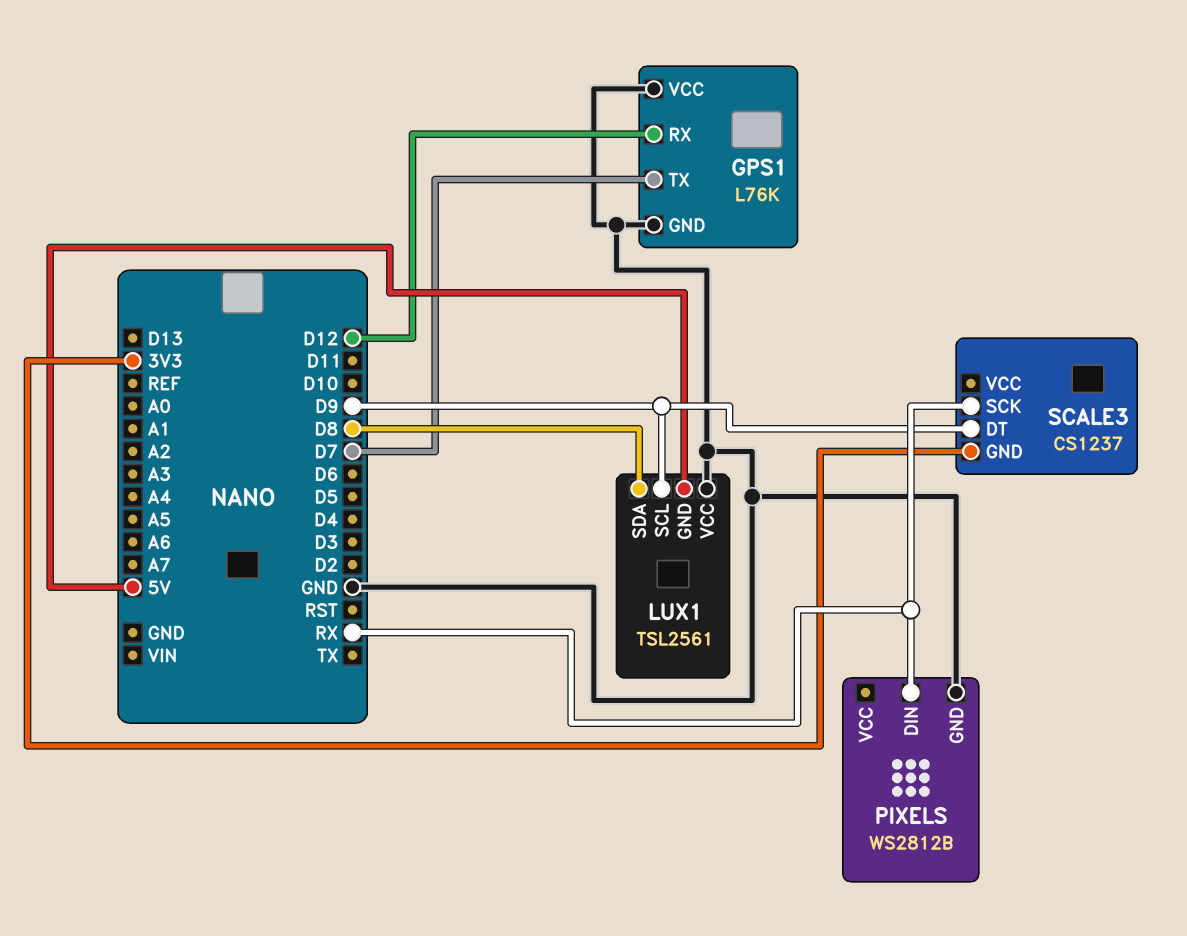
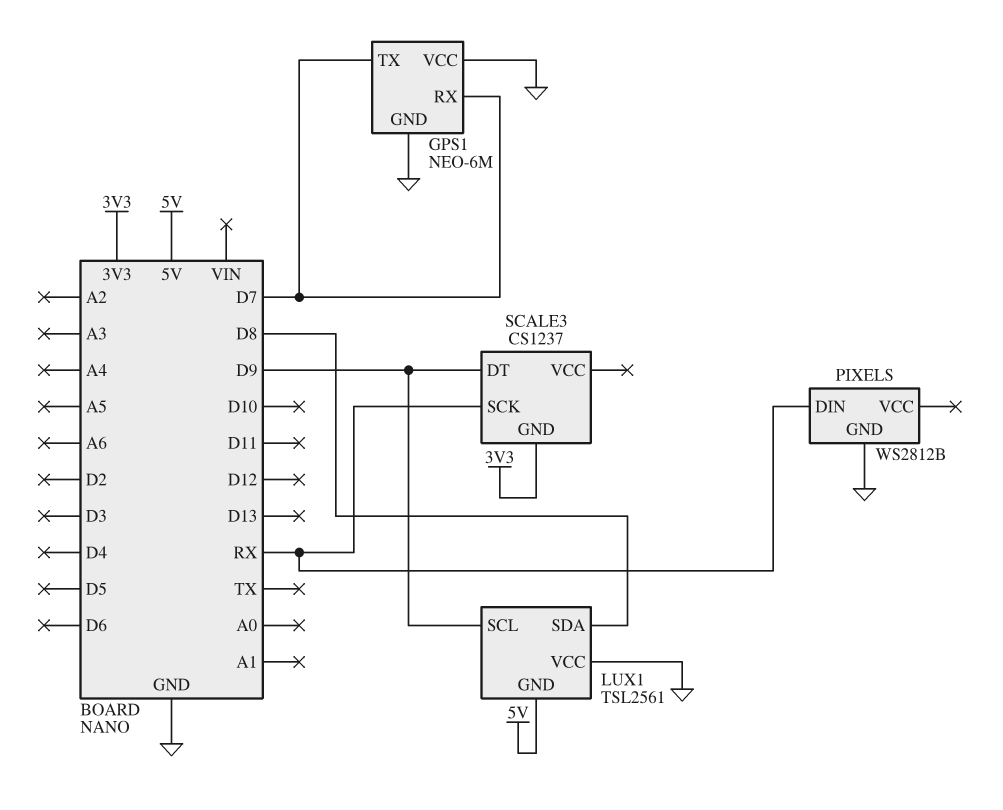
GPS1: L76K -> NEO-6M
GPS1 pin RX: D12 -> D7

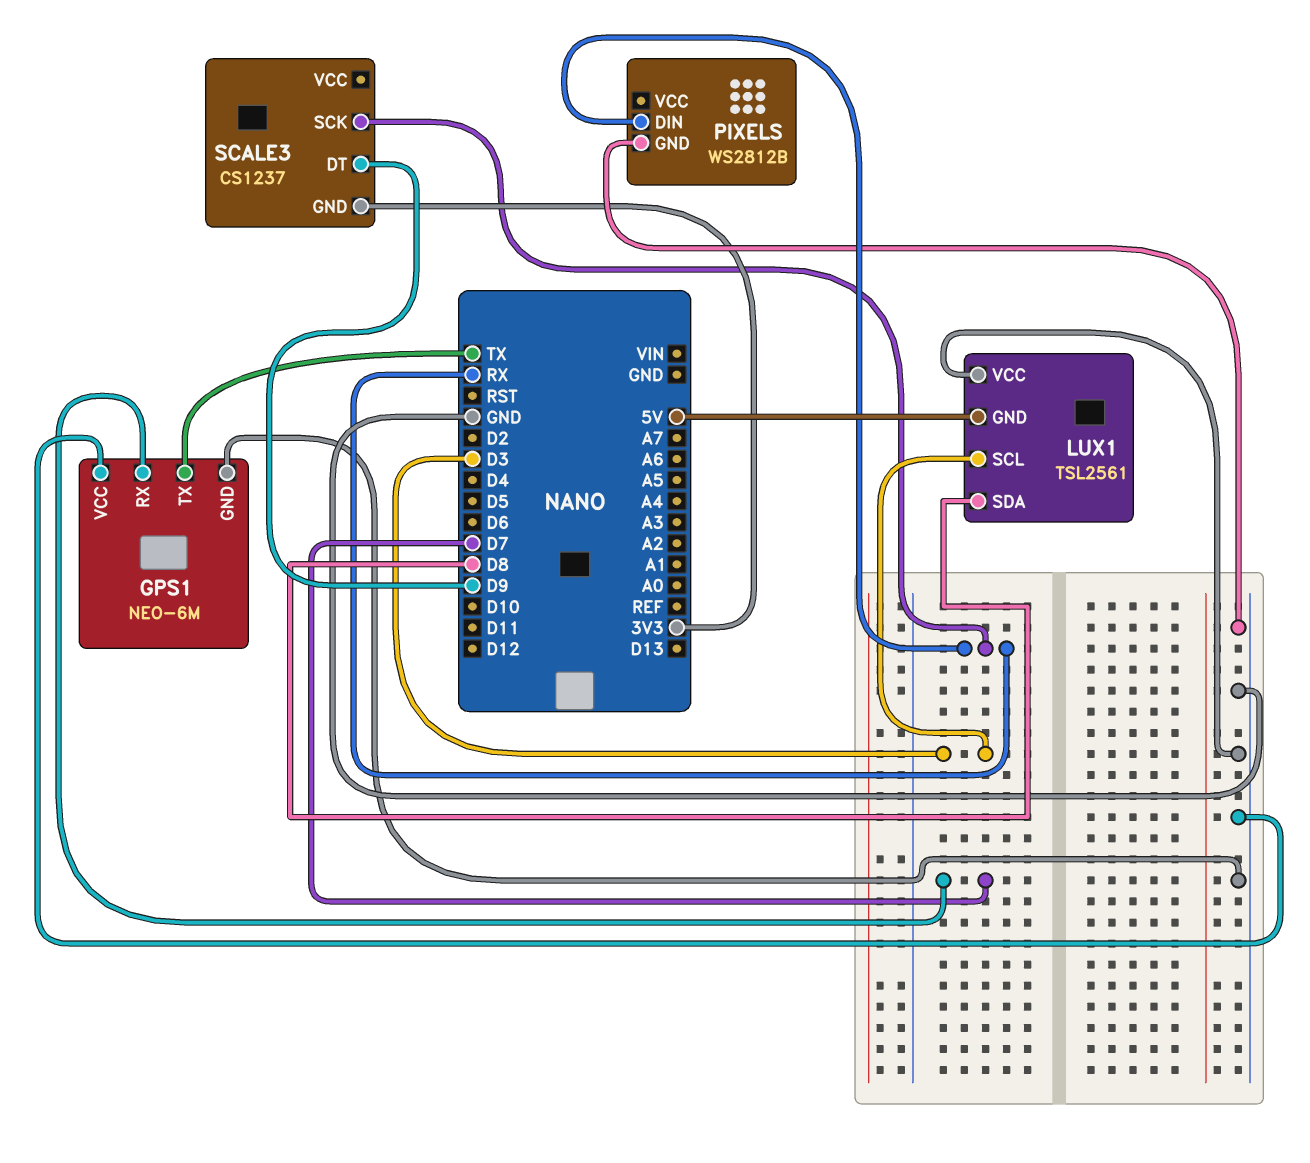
GPS1 pin TX: D7 -> TX
LUX1 pin SCL: D9 -> D3

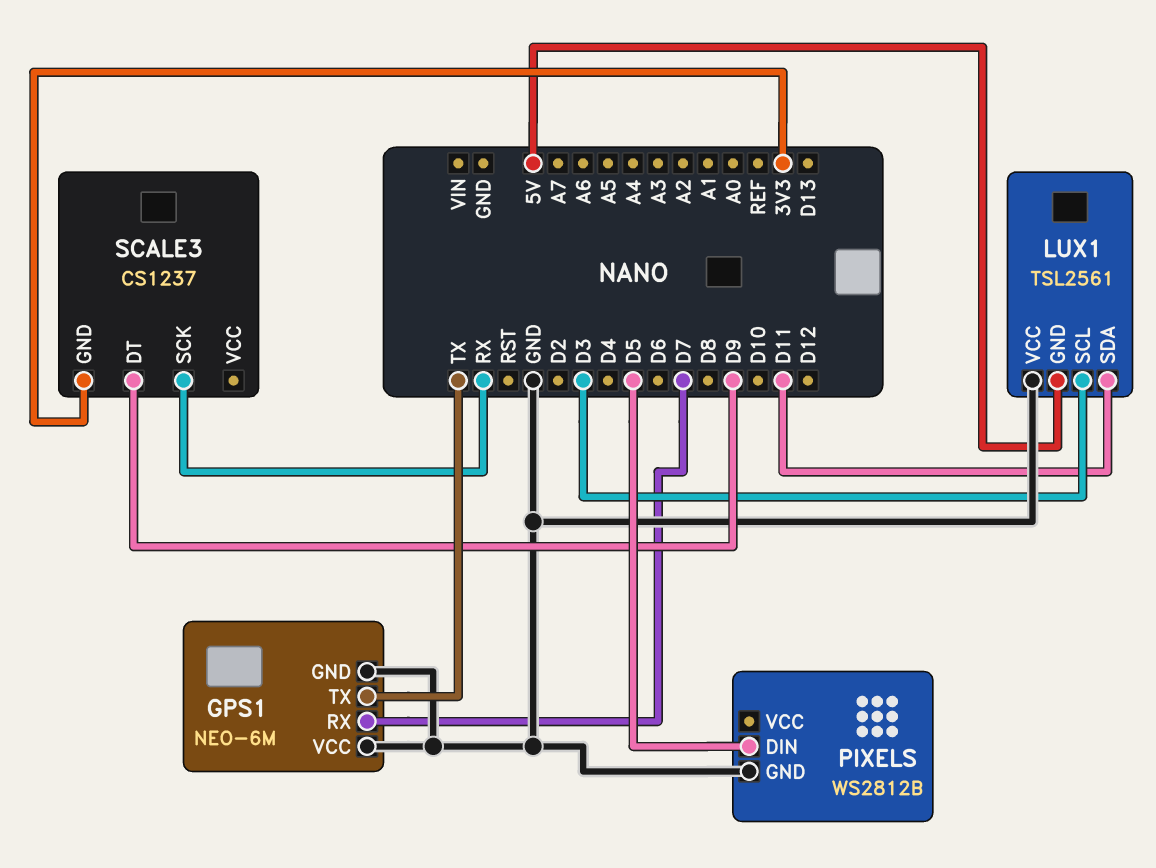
LUX1 pin SDA: D8 -> D11
PIXELS pin DIN: RX -> D5

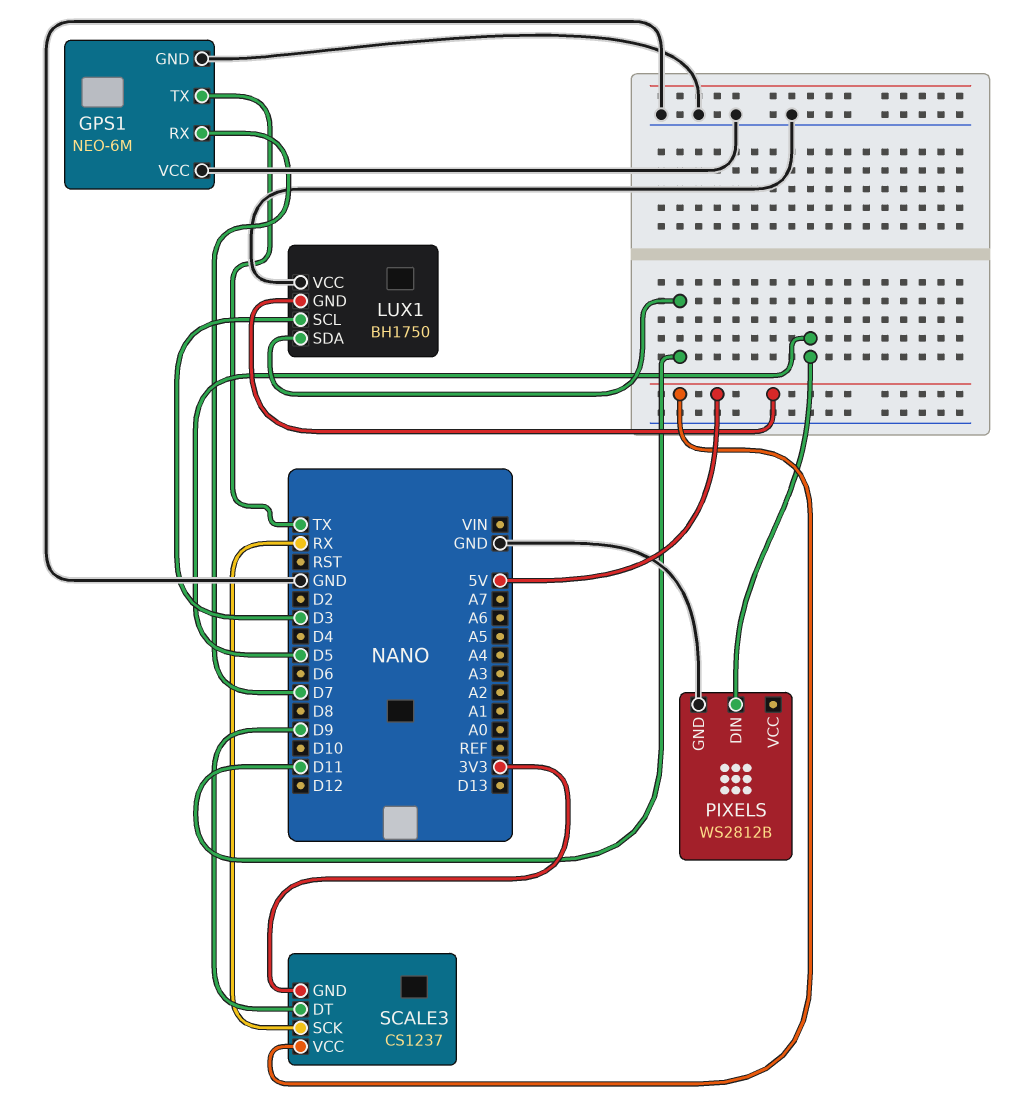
LUX1: TSL2561 -> BH1750
SCALE3 pin VCC: none -> 5V

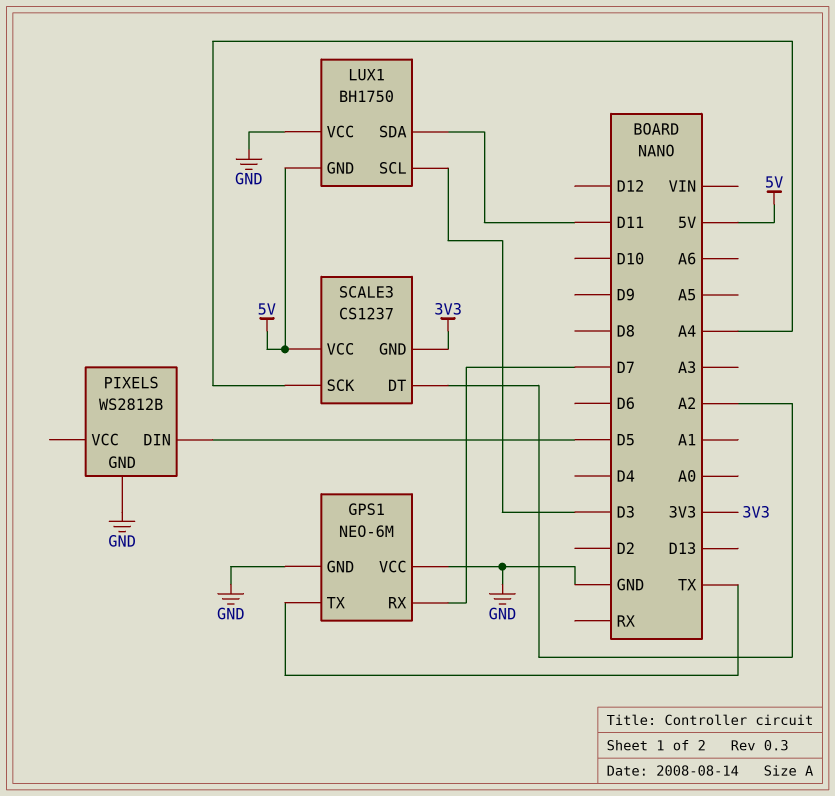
SCALE3 pin DT: D9 -> A2
SCALE3 pin SCK: RX -> A4

